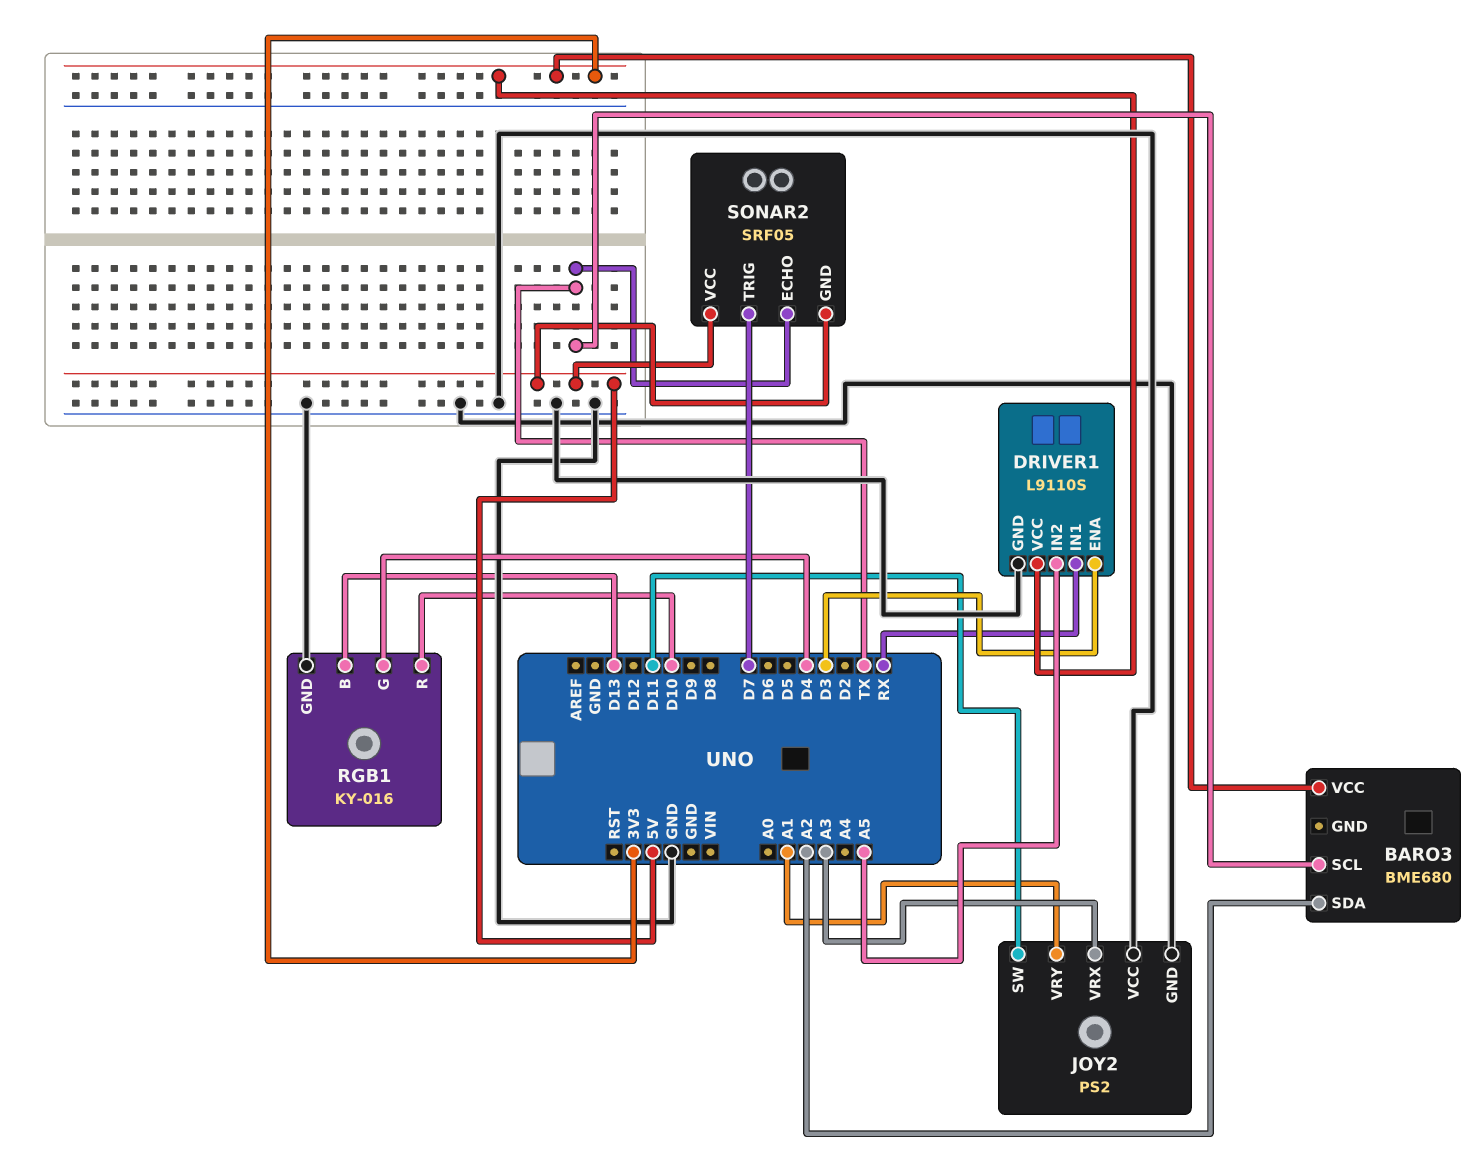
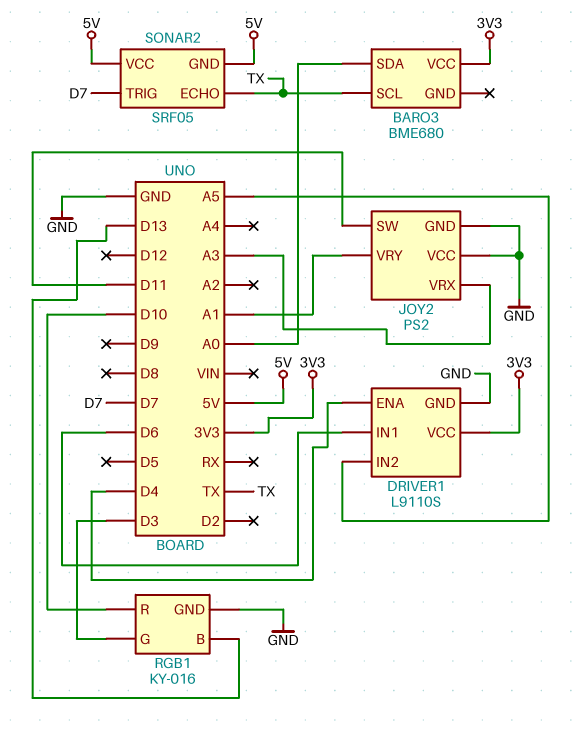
BARO3 pin SDA: A2 -> A0
DRIVER1 pin ENA: D3 -> D4
DRIVER1 pin IN1: RX -> D6
RGB1 pin G: D4 -> D3

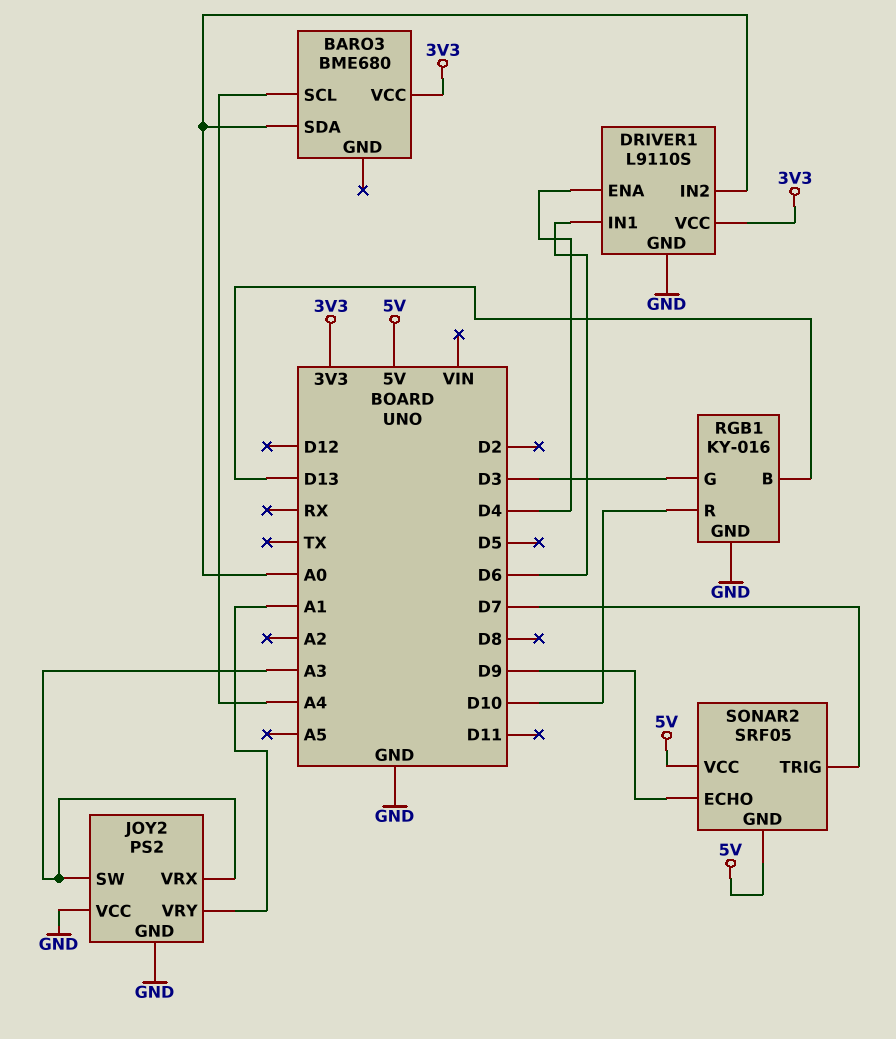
BARO3 pin SCL: TX -> A4
DRIVER1 pin IN2: A5 -> A0
JOY2 pin SW: D11 -> A3
SONAR2 pin ECHO: TX -> D9

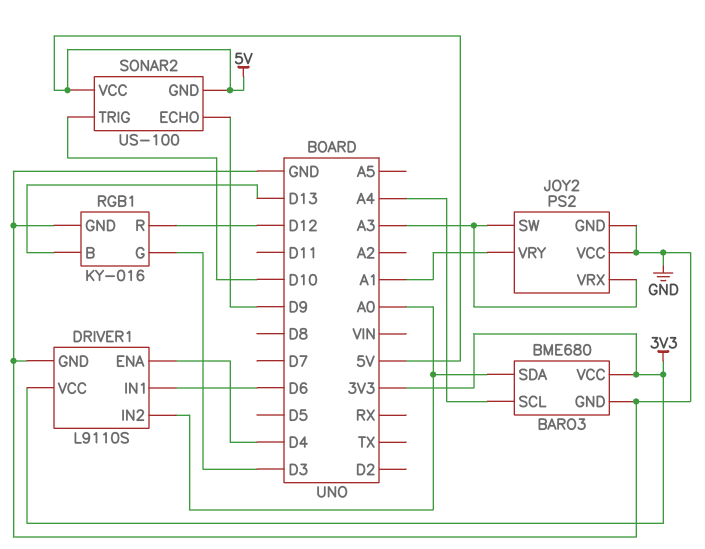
BARO3 pin GND: none -> GND
RGB1 pin R: D10 -> D12
SONAR2: SRF05 -> US-100
SONAR2 pin TRIG: D7 -> D10

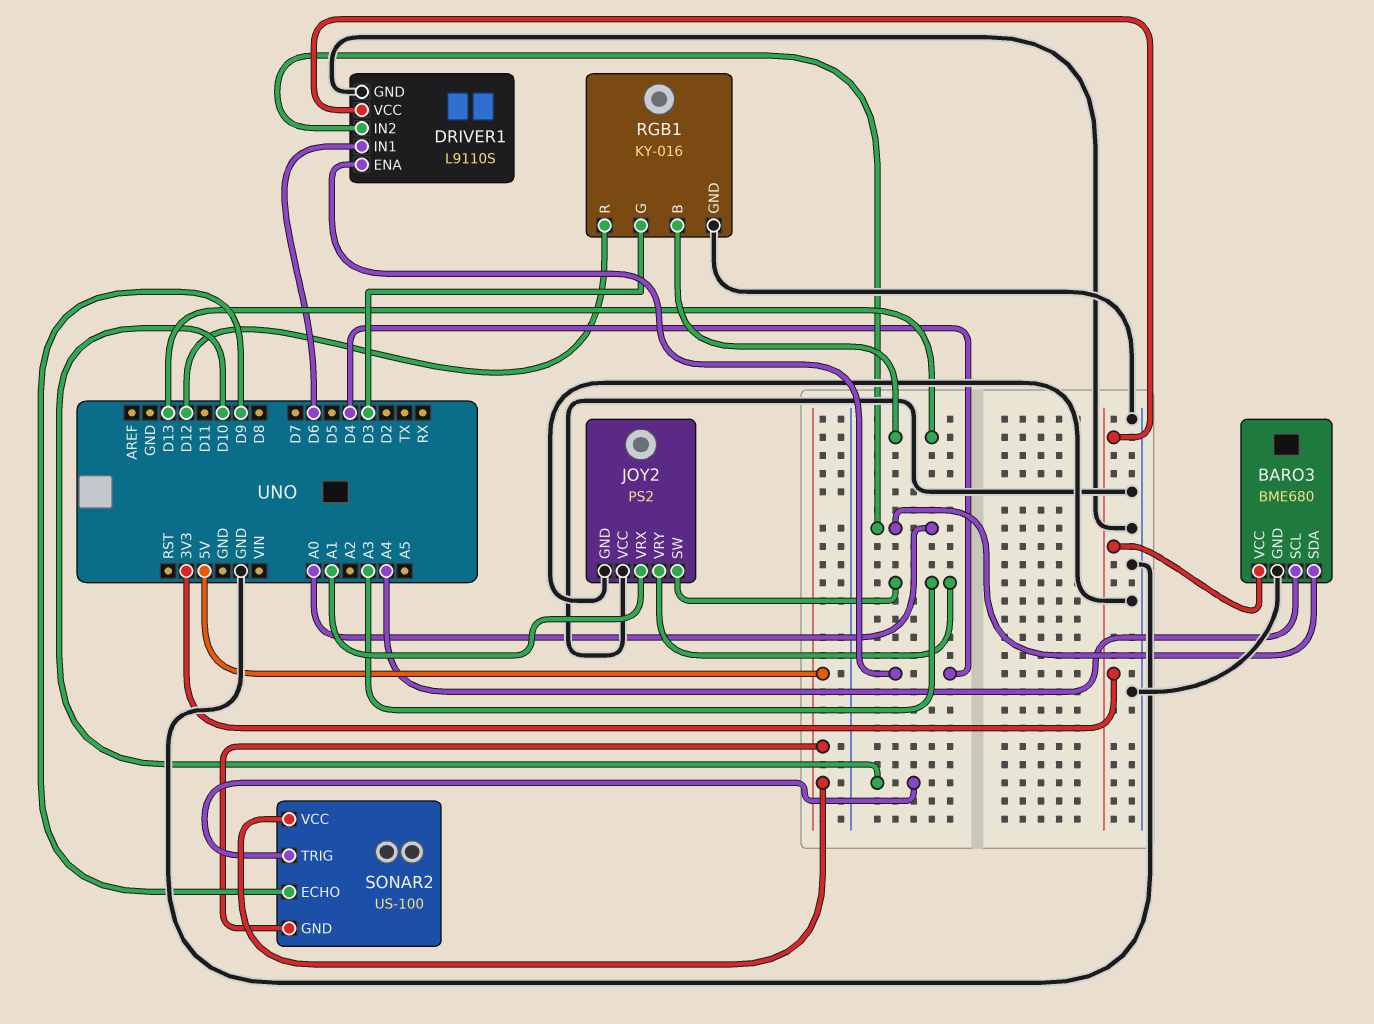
JOY2 pin VRX: A3 -> A1
JOY2 pin VRY: A1 -> A3

